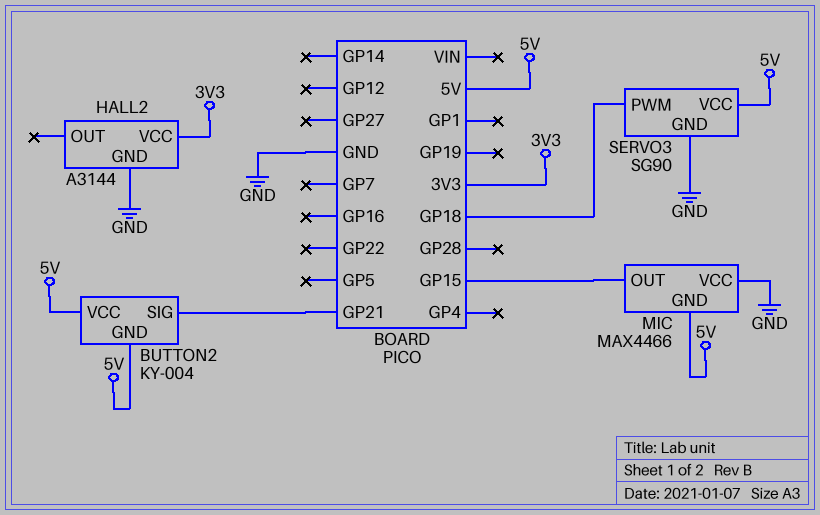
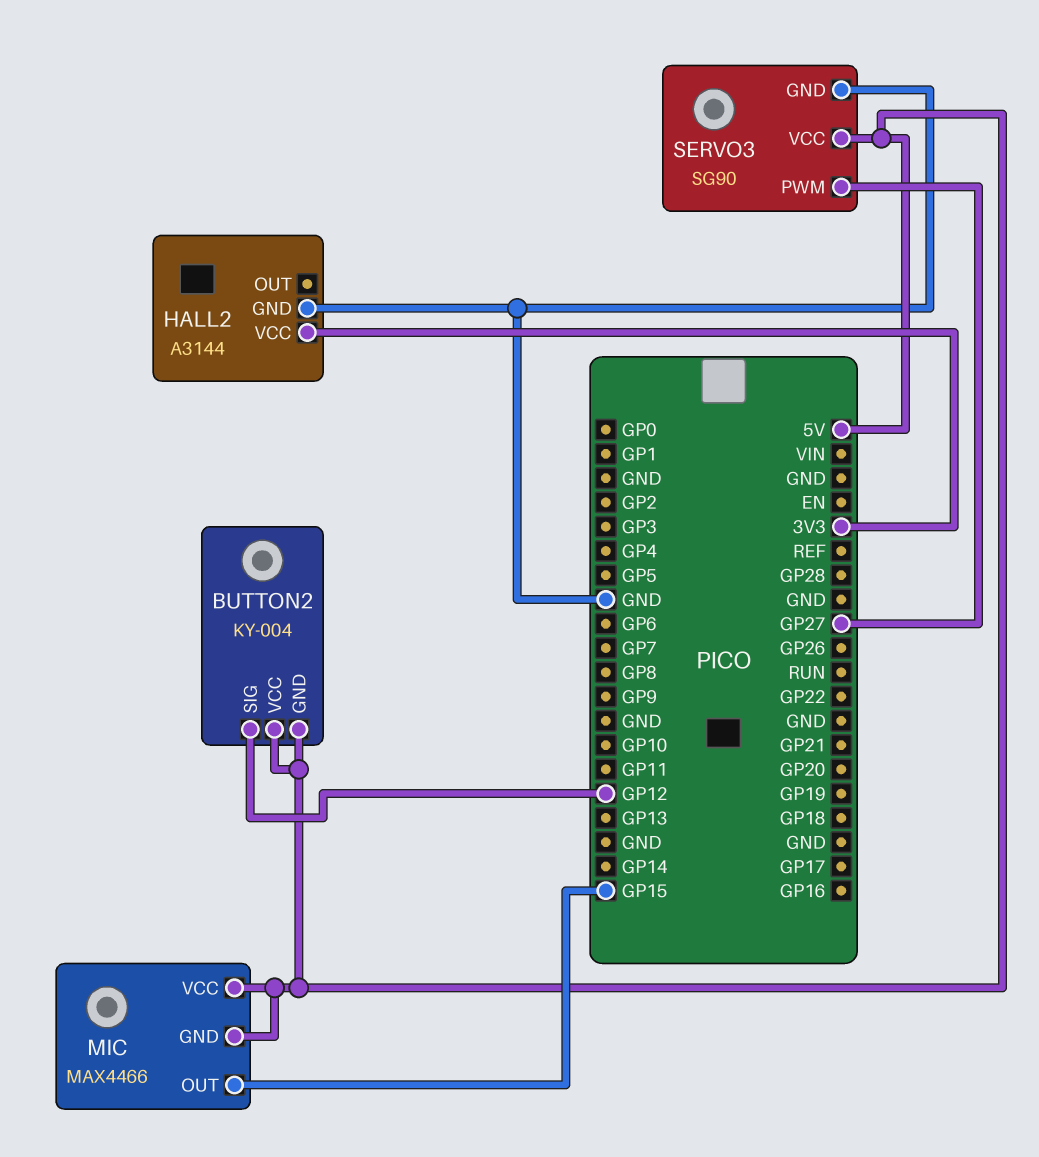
BUTTON2 pin SIG: GP21 -> GP12
MIC pin VCC: GND -> 5V
SERVO3 pin PWM: GP18 -> GP27

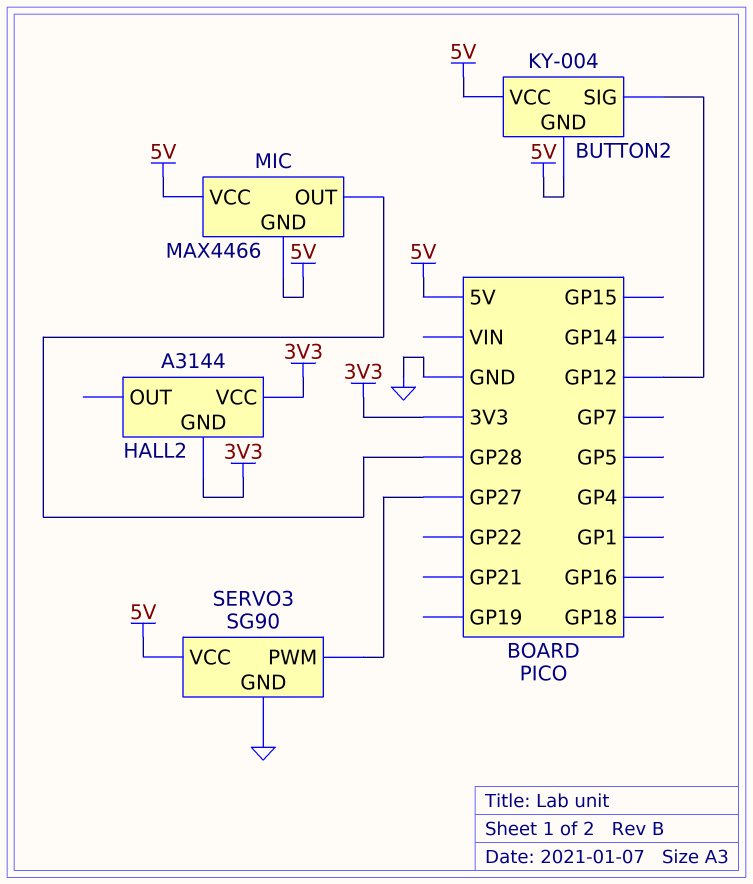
HALL2 pin GND: GND -> 3V3
MIC pin OUT: GP15 -> GP28

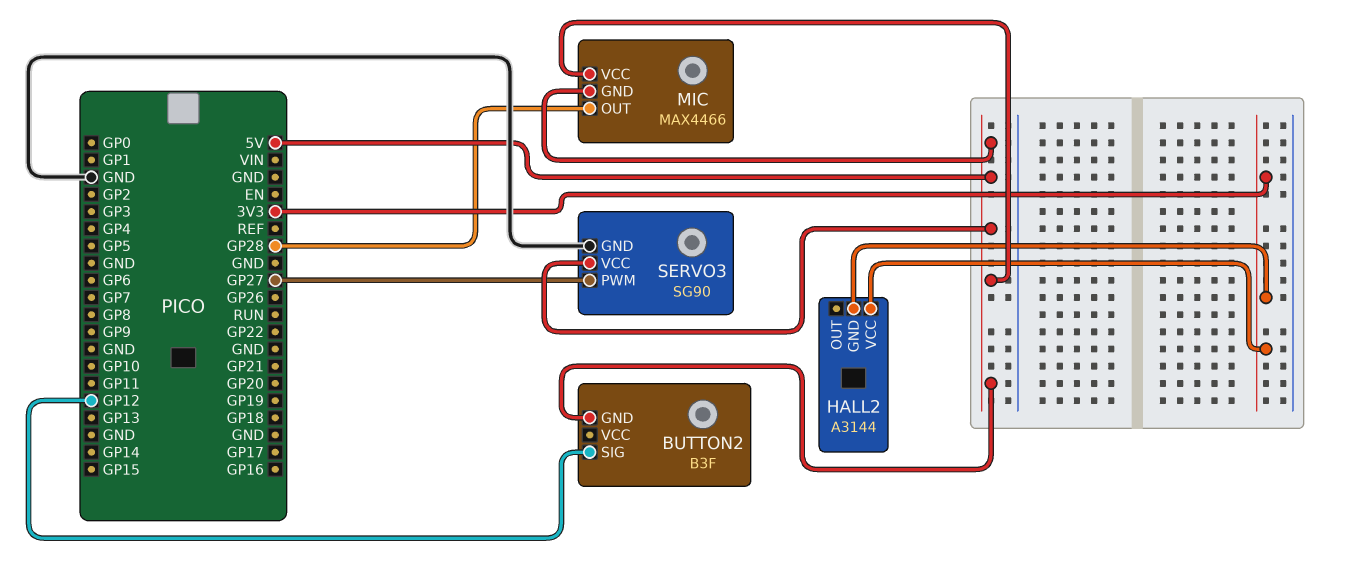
BUTTON2: KY-004 -> B3F
BUTTON2 pin VCC: 5V -> none

